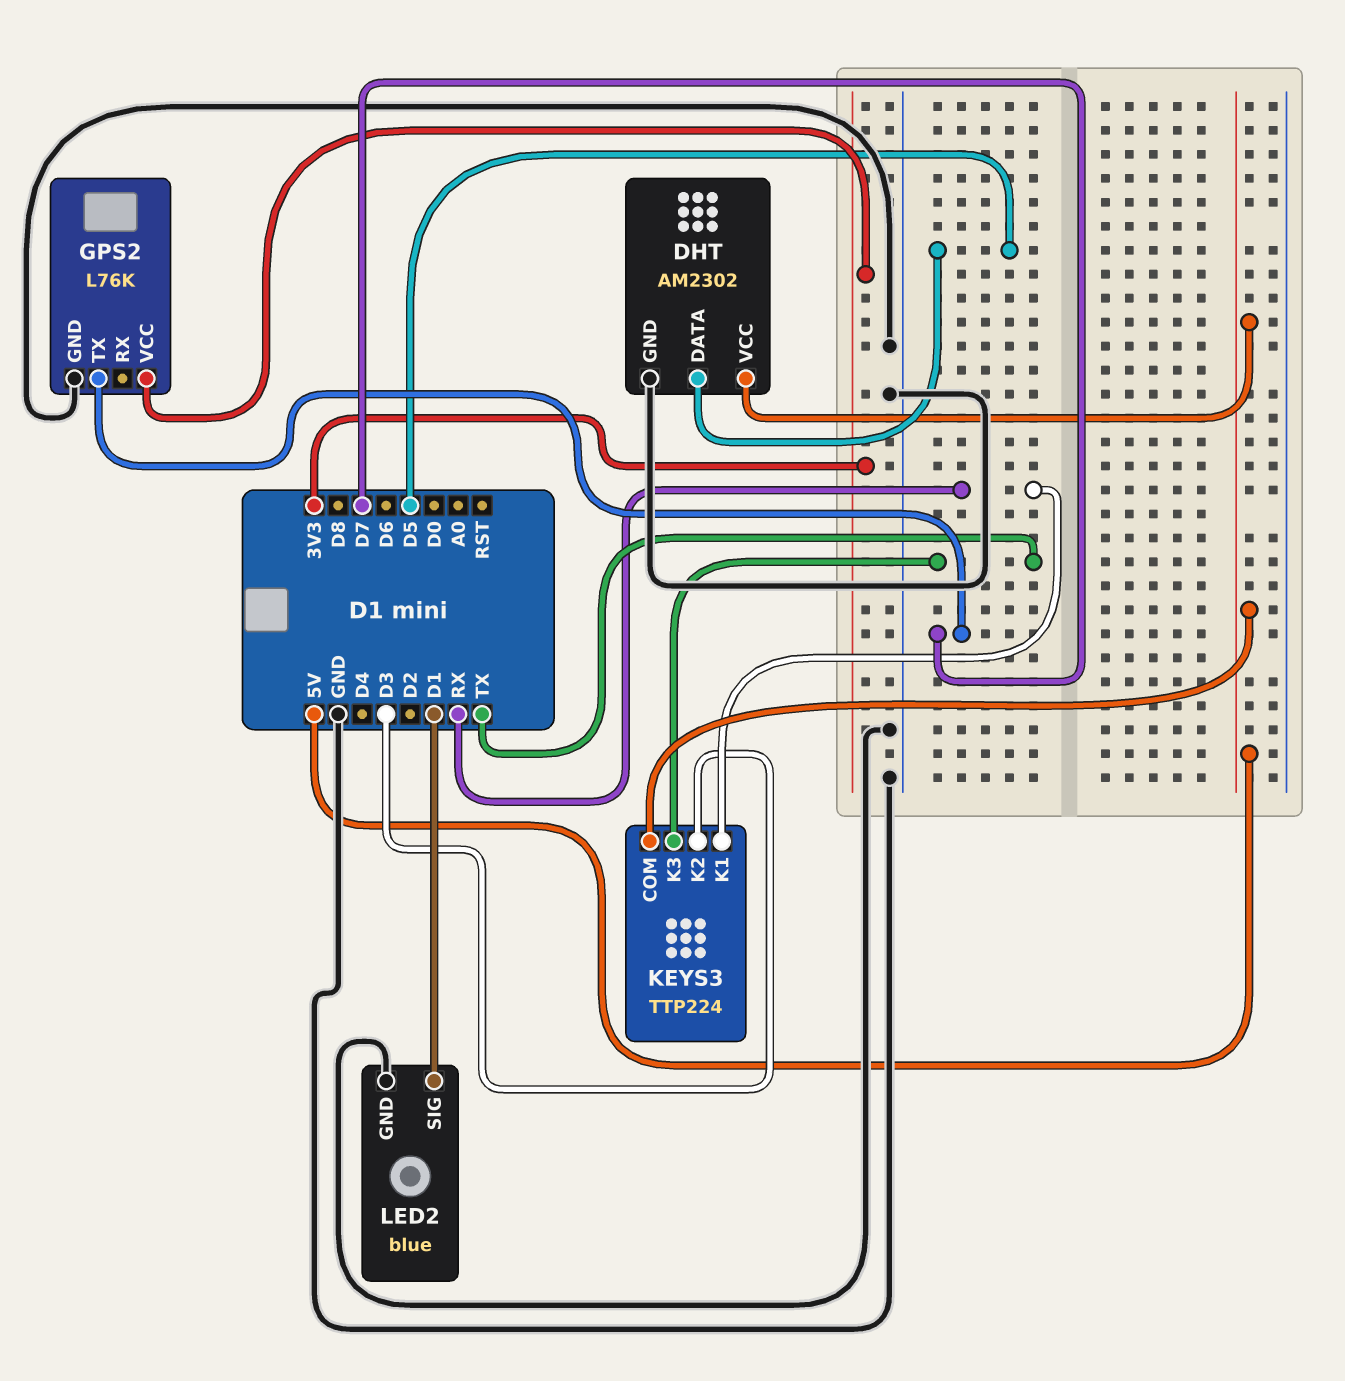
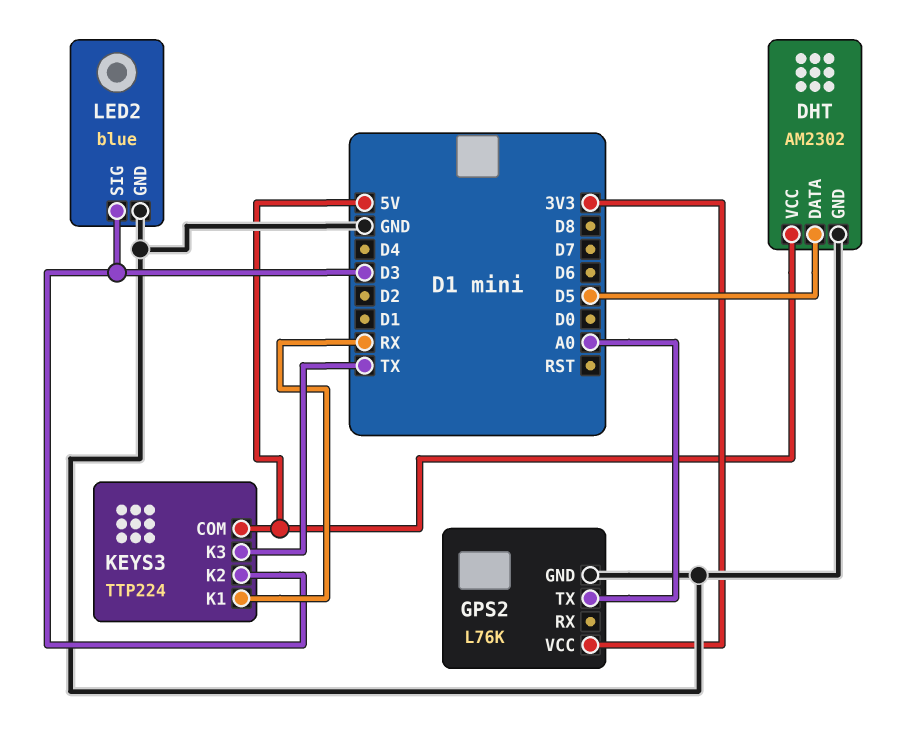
GPS2 pin TX: D7 -> A0
LED2 pin SIG: D1 -> D3

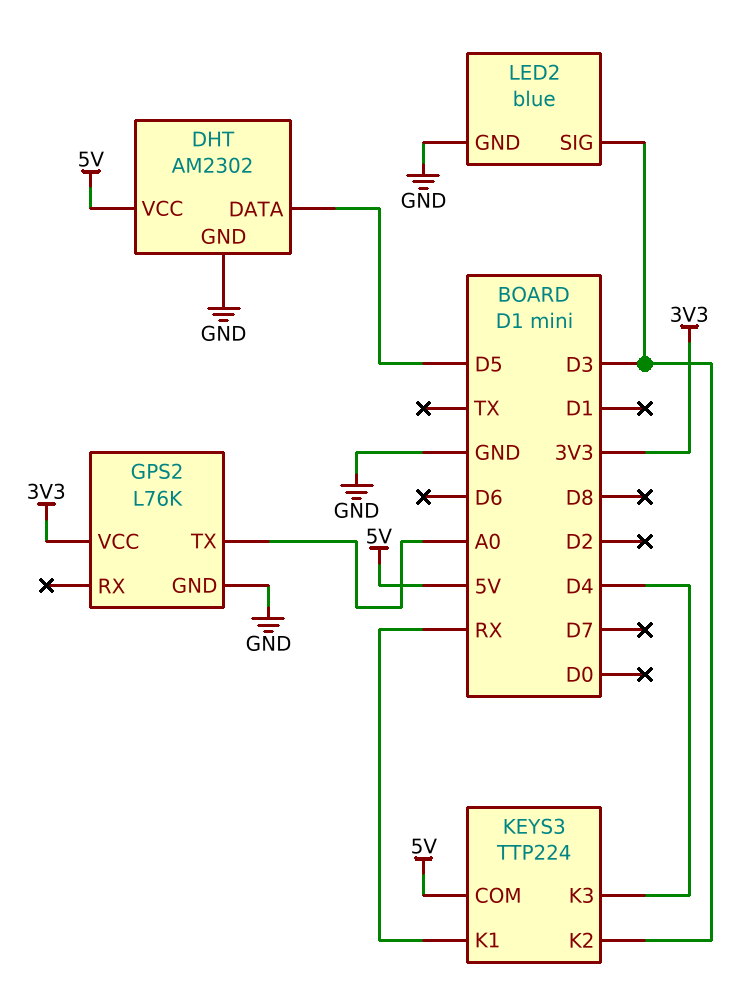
KEYS3 pin K3: TX -> D4

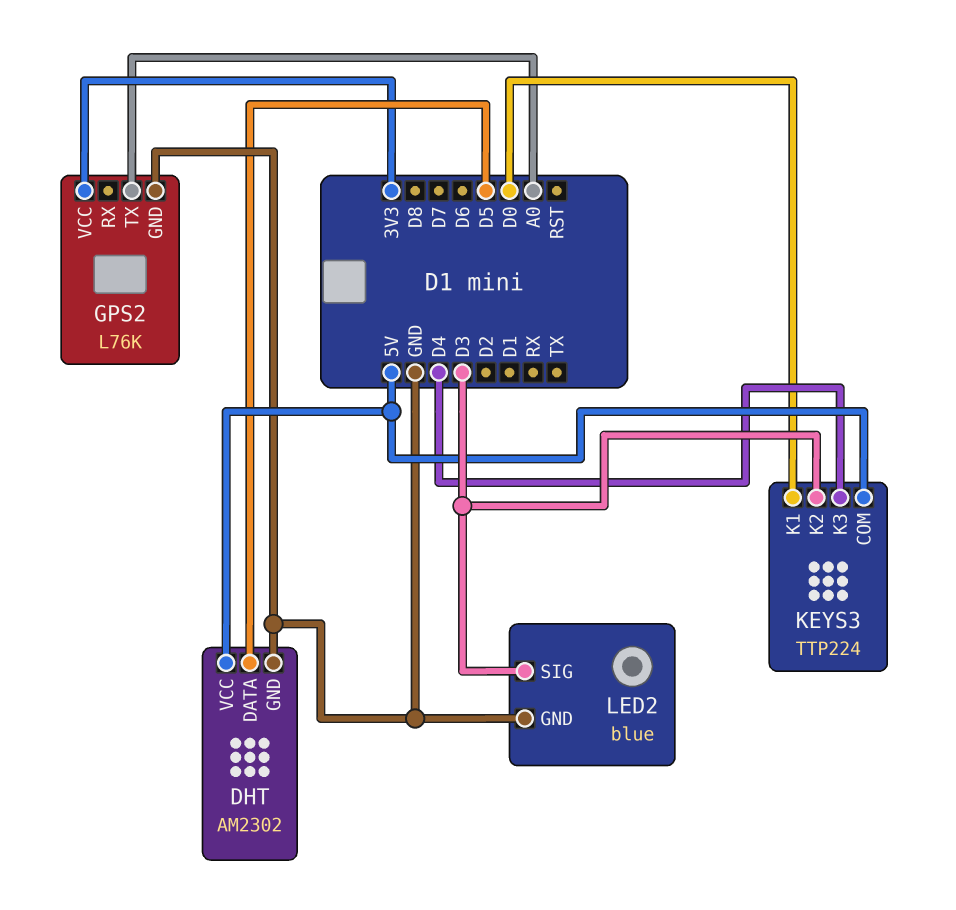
KEYS3 pin K1: RX -> D0

